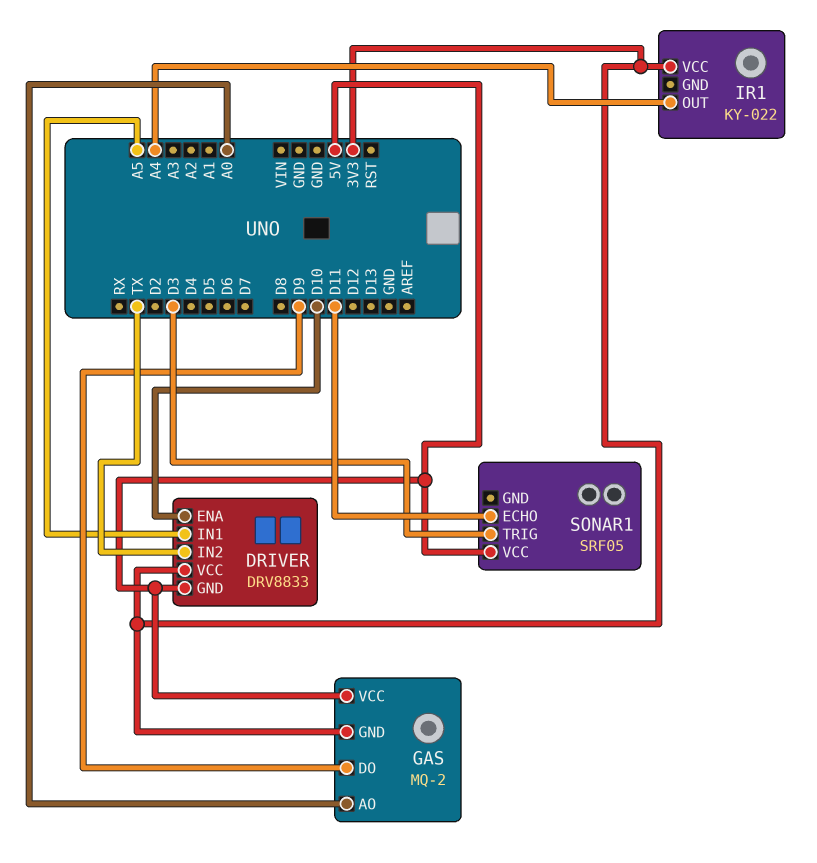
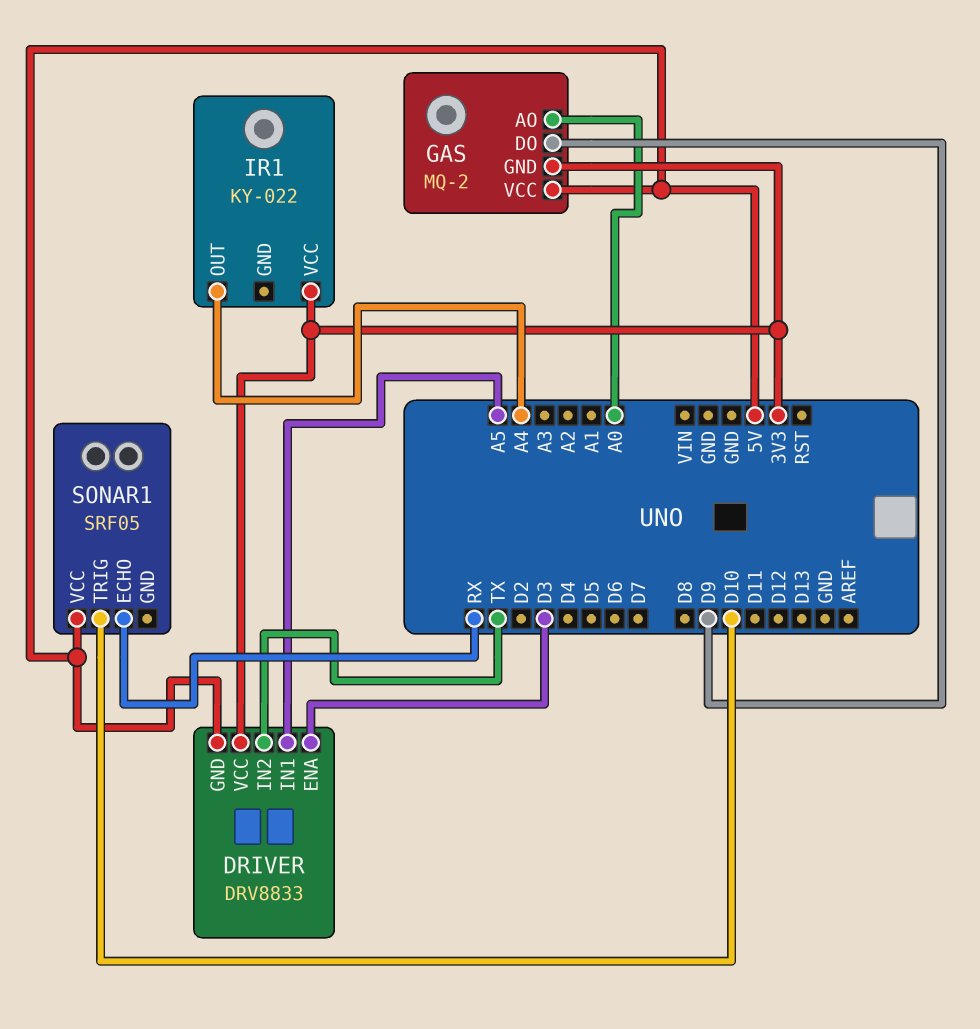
DRIVER pin ENA: D10 -> D3
SONAR1 pin ECHO: D11 -> RX
SONAR1 pin TRIG: D3 -> D10

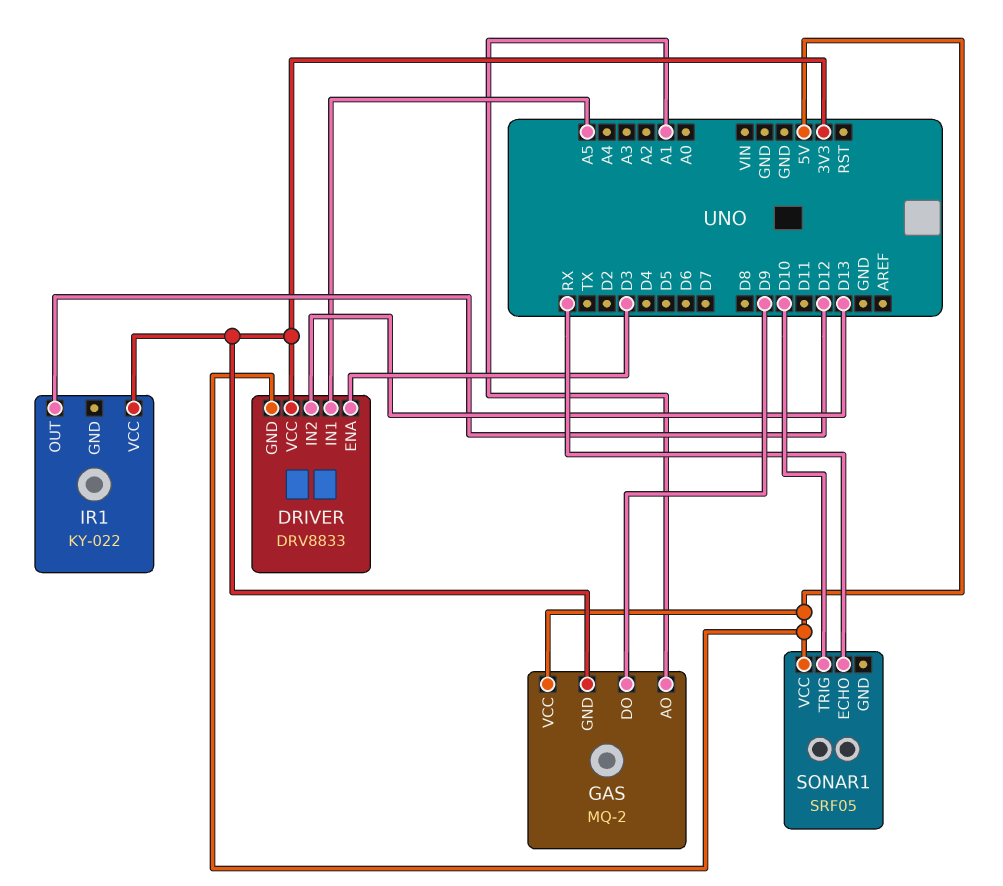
DRIVER pin IN2: TX -> D13
GAS pin AO: A0 -> A1
IR1 pin OUT: A4 -> D12

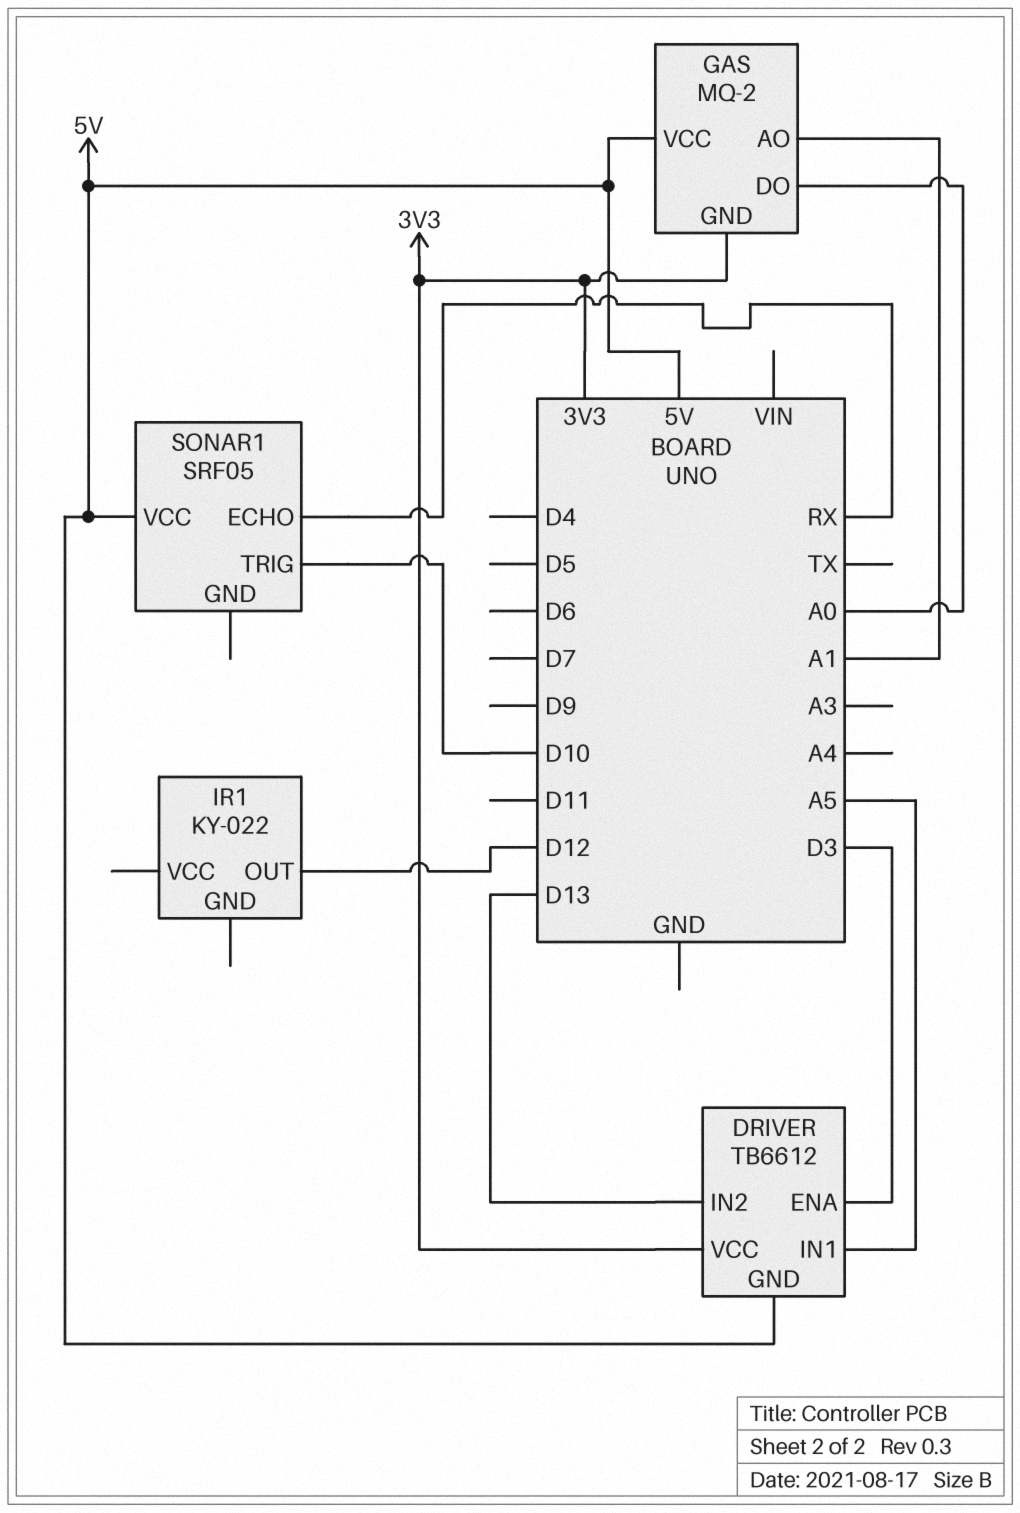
DRIVER: DRV8833 -> TB6612
GAS pin DO: D9 -> A0
IR1 pin VCC: 3V3 -> none

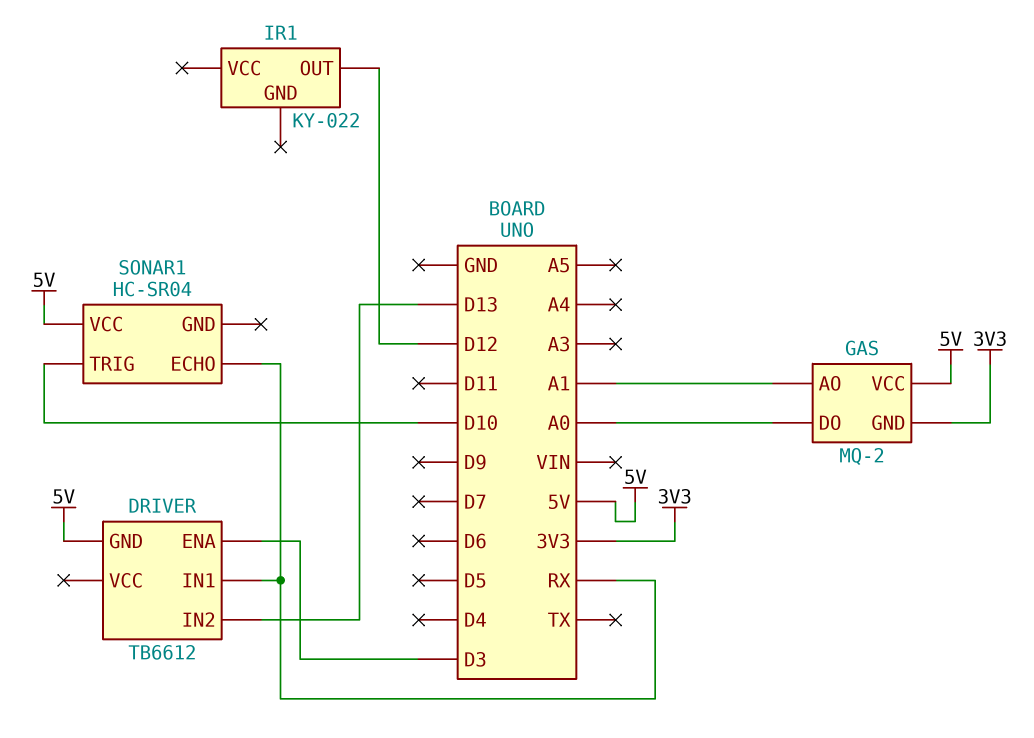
DRIVER pin IN1: A5 -> RX
DRIVER pin VCC: 3V3 -> none
SONAR1: SRF05 -> HC-SR04

